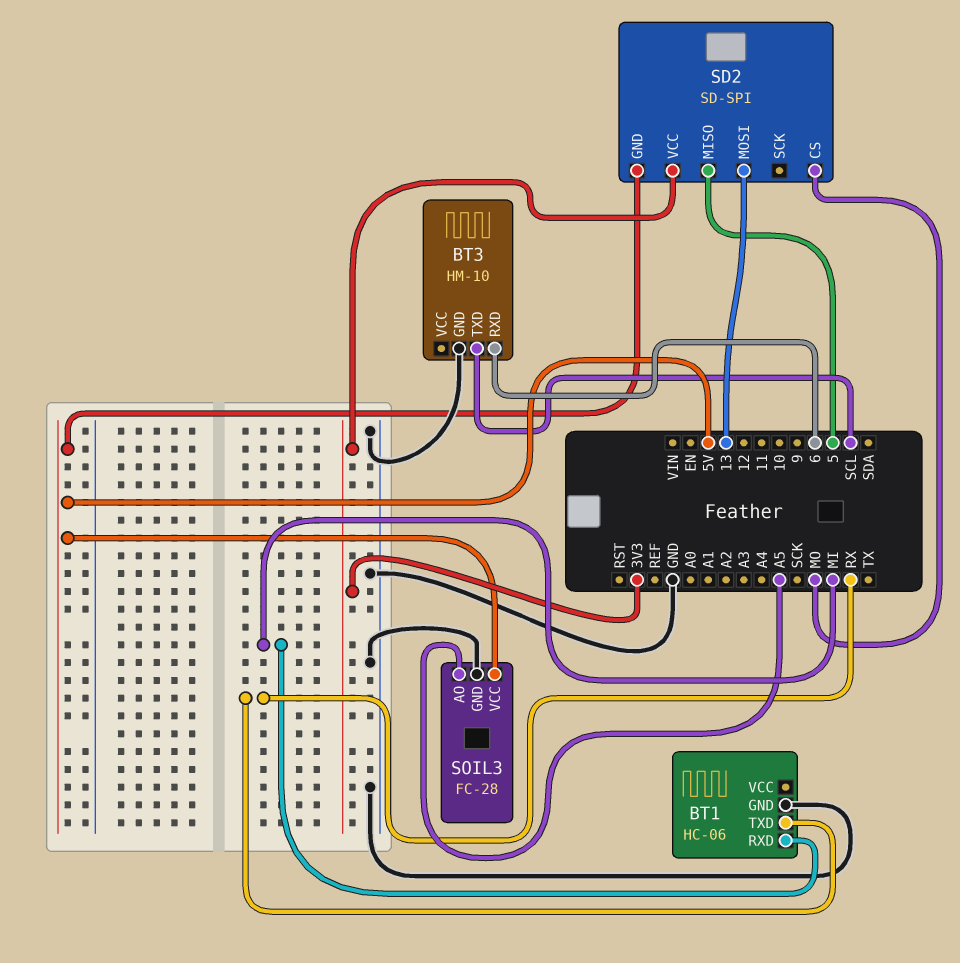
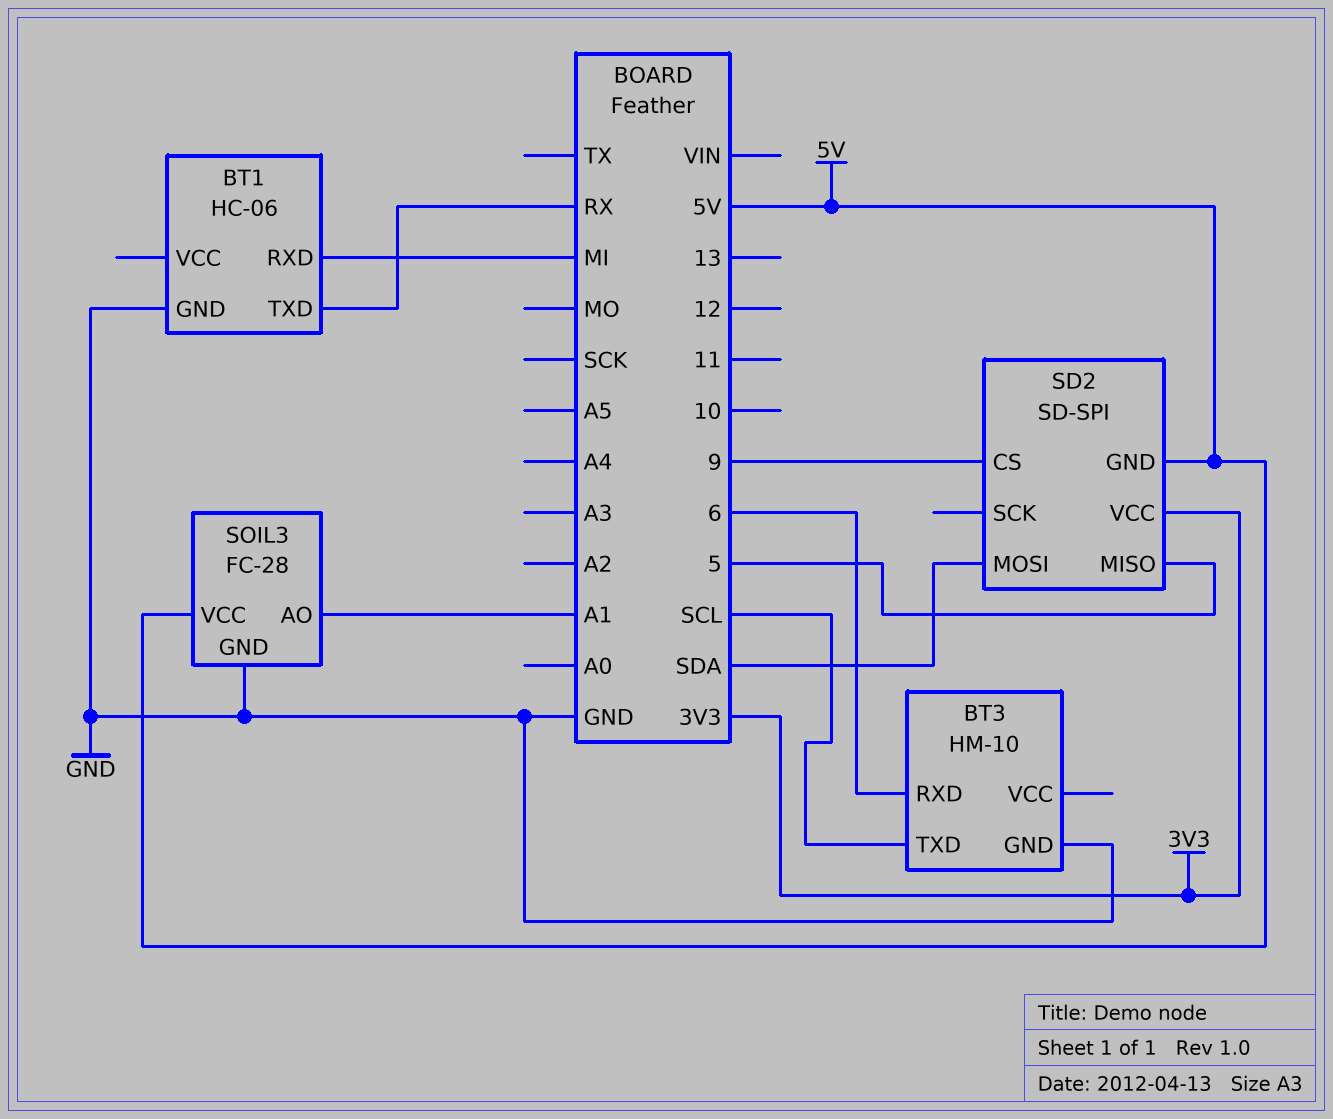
SD2 pin CS: MO -> 9
SD2 pin MOSI: 13 -> SDA
SOIL3 pin AO: A5 -> A1

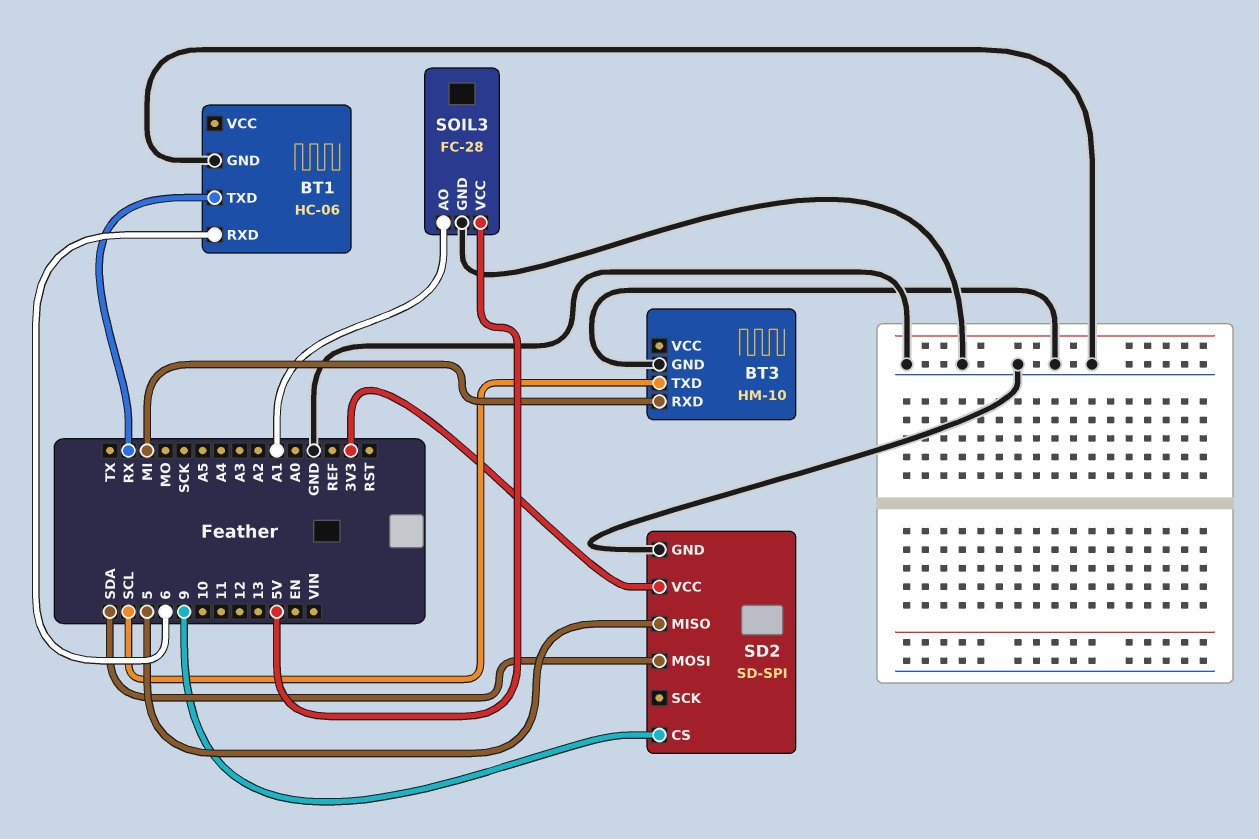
BT1 pin RXD: MI -> 6
BT3 pin RXD: 6 -> MI
SD2 pin GND: 5V -> GND

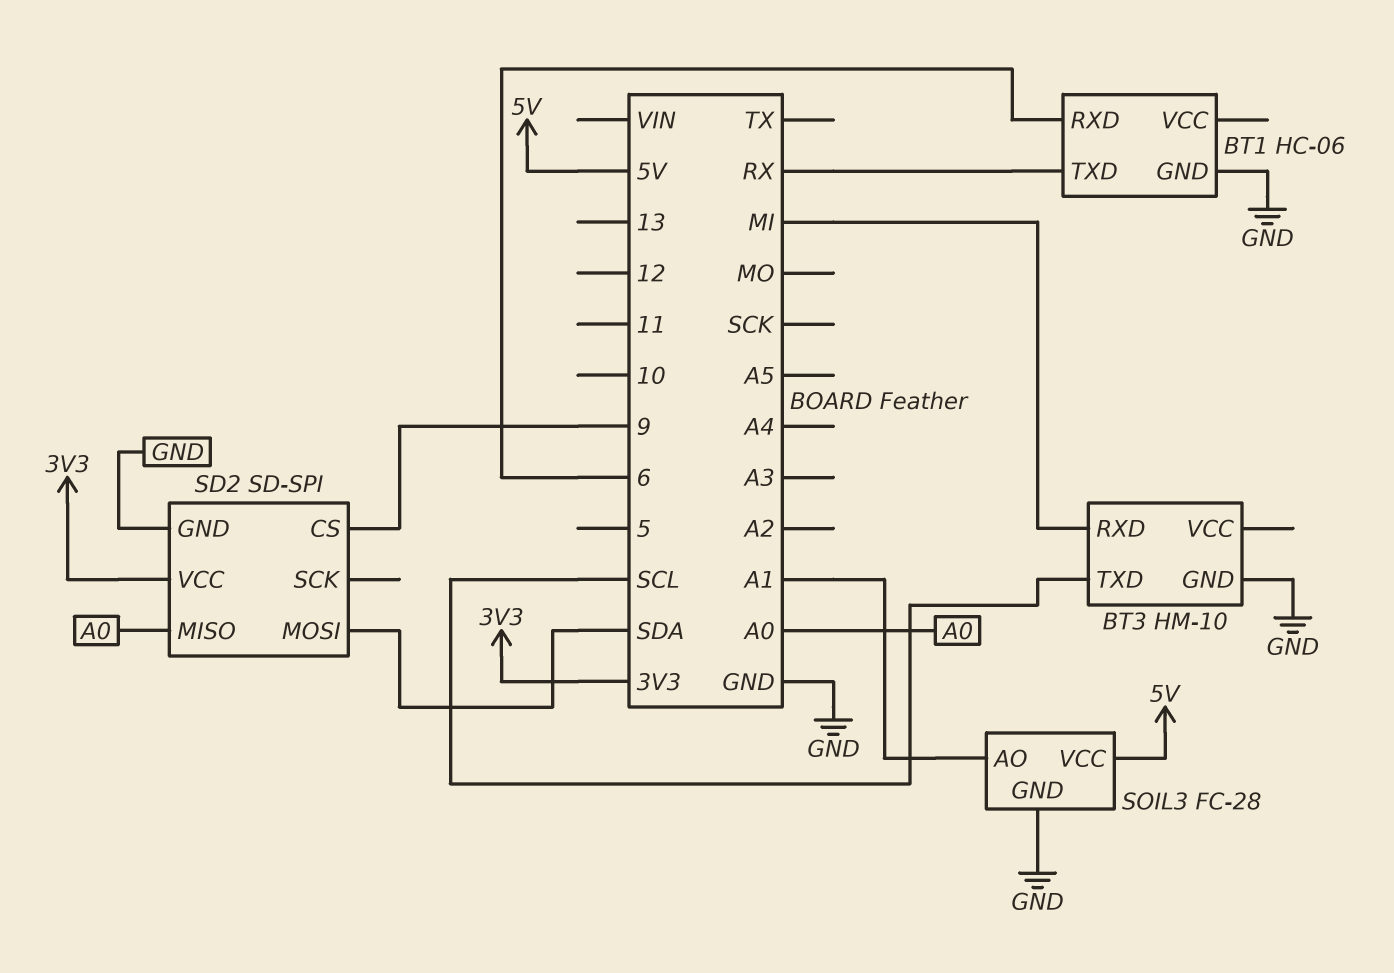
SD2 pin MISO: 5 -> A0

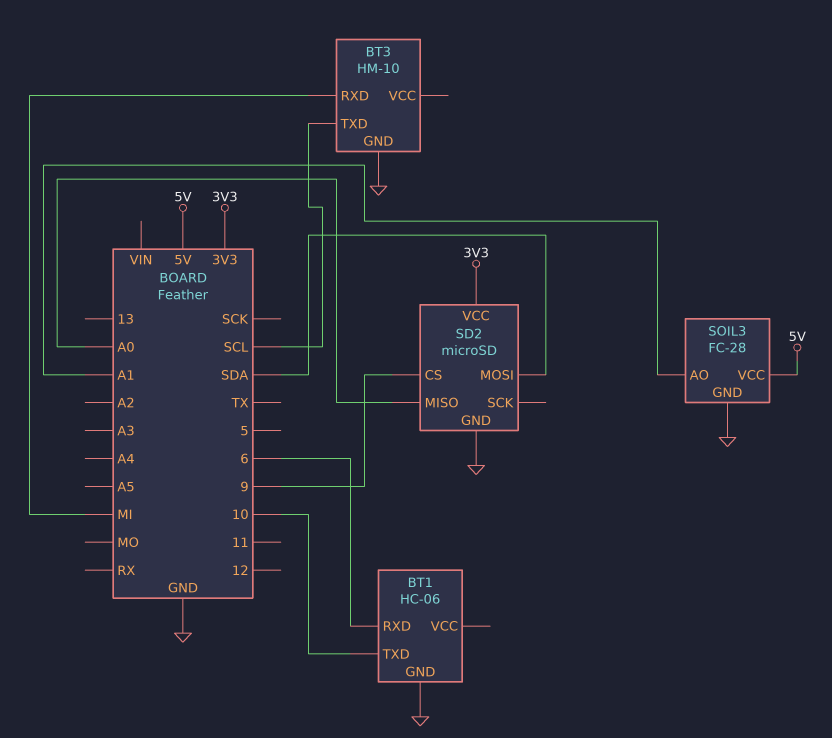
BT1 pin TXD: RX -> 10
SD2: SD-SPI -> microSD

